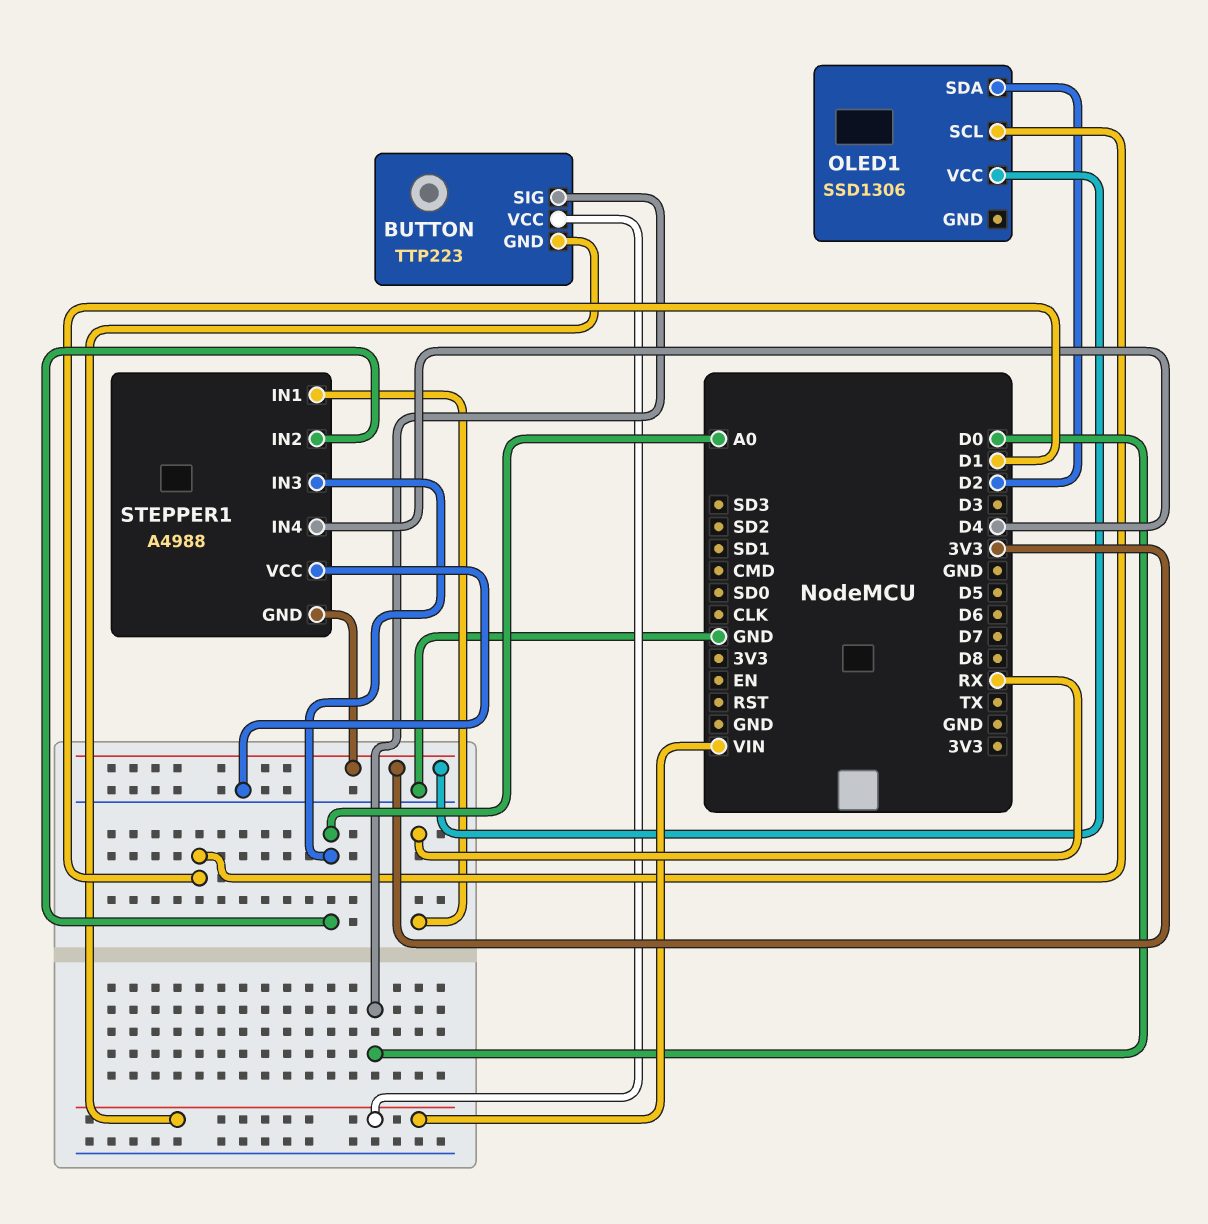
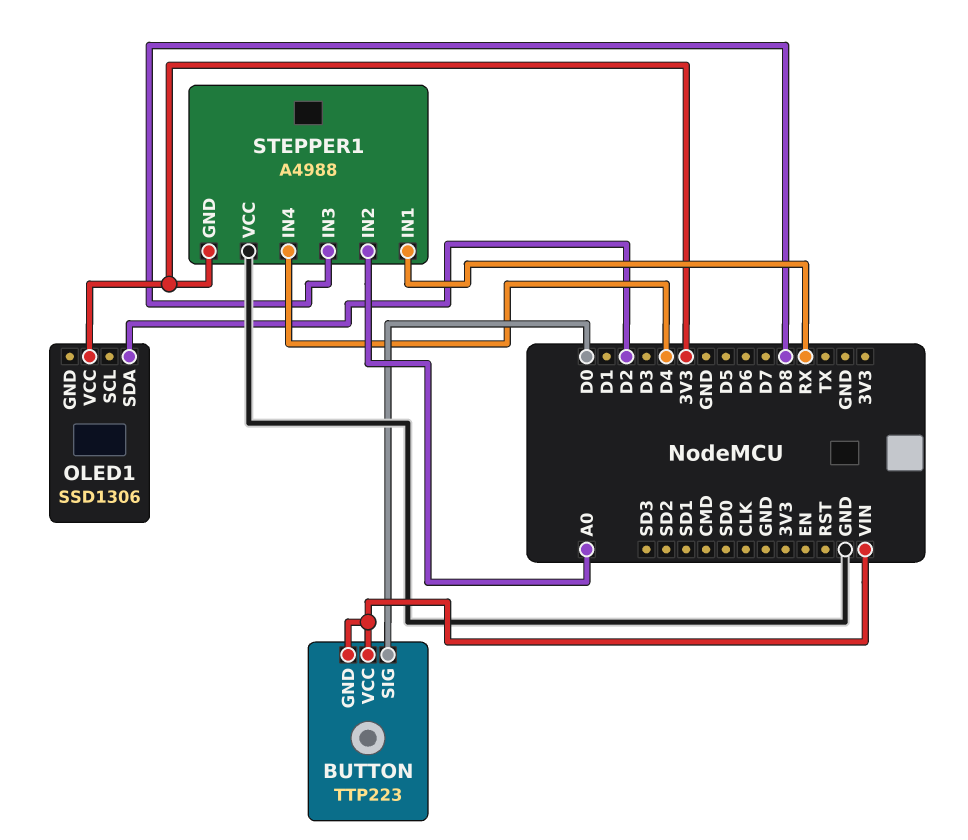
OLED1 pin SCL: D1 -> none
STEPPER1 pin IN3: A0 -> D8

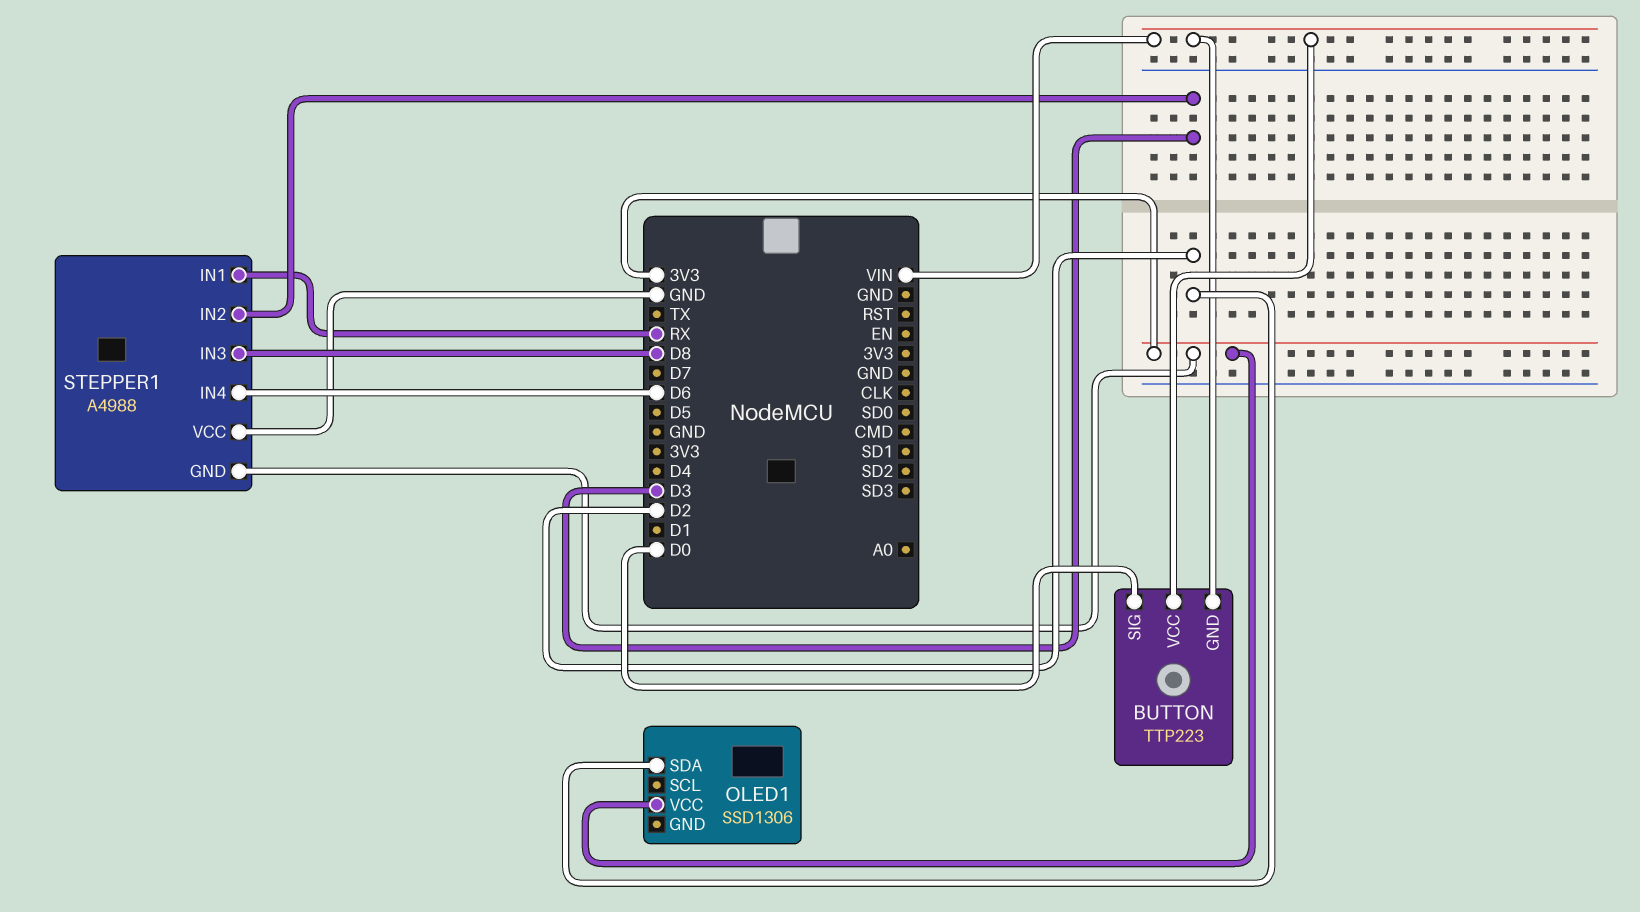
STEPPER1 pin IN2: A0 -> D3
STEPPER1 pin IN4: D4 -> D6

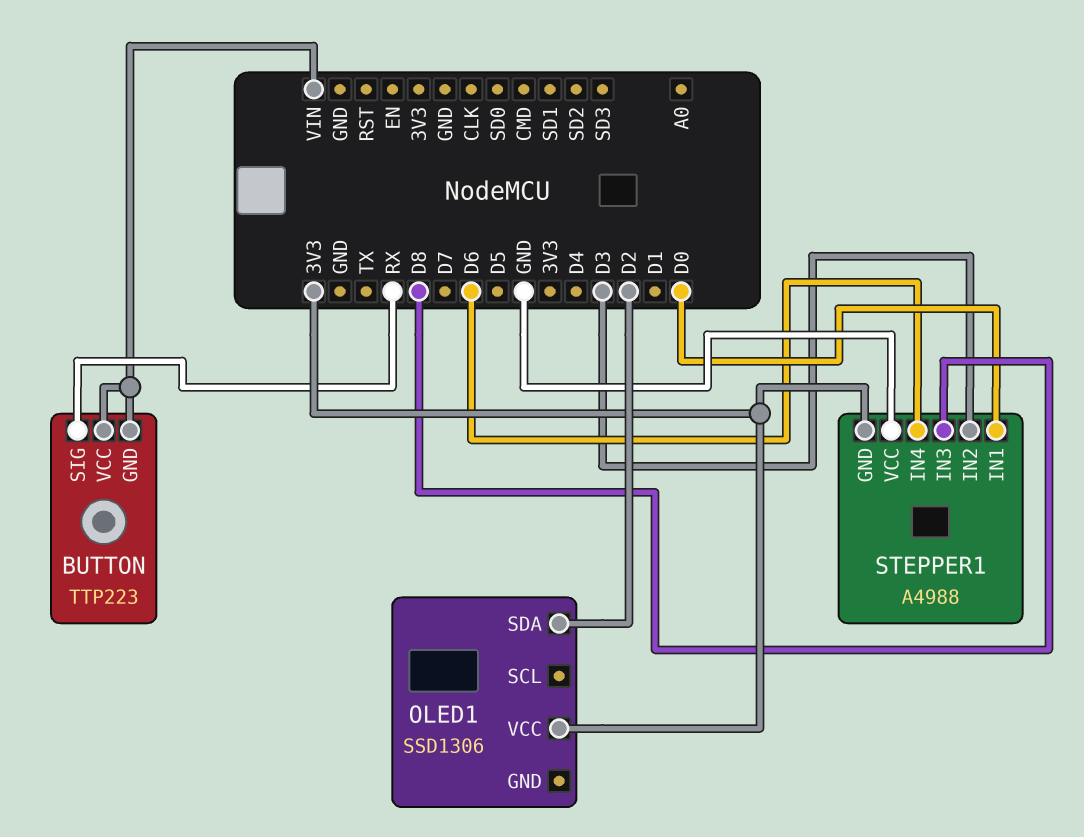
BUTTON pin SIG: D0 -> RX
STEPPER1 pin IN1: RX -> D0

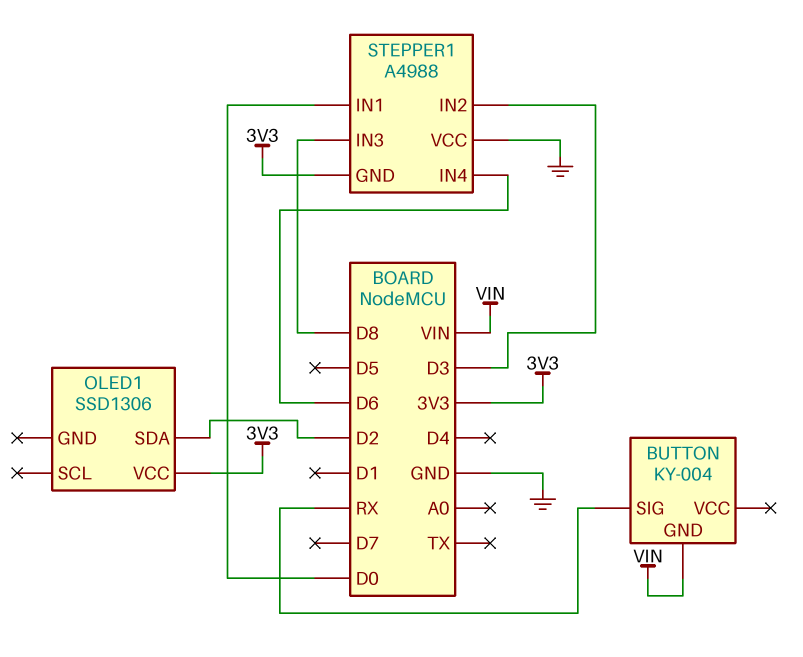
BUTTON: TTP223 -> KY-004
BUTTON pin VCC: VIN -> none

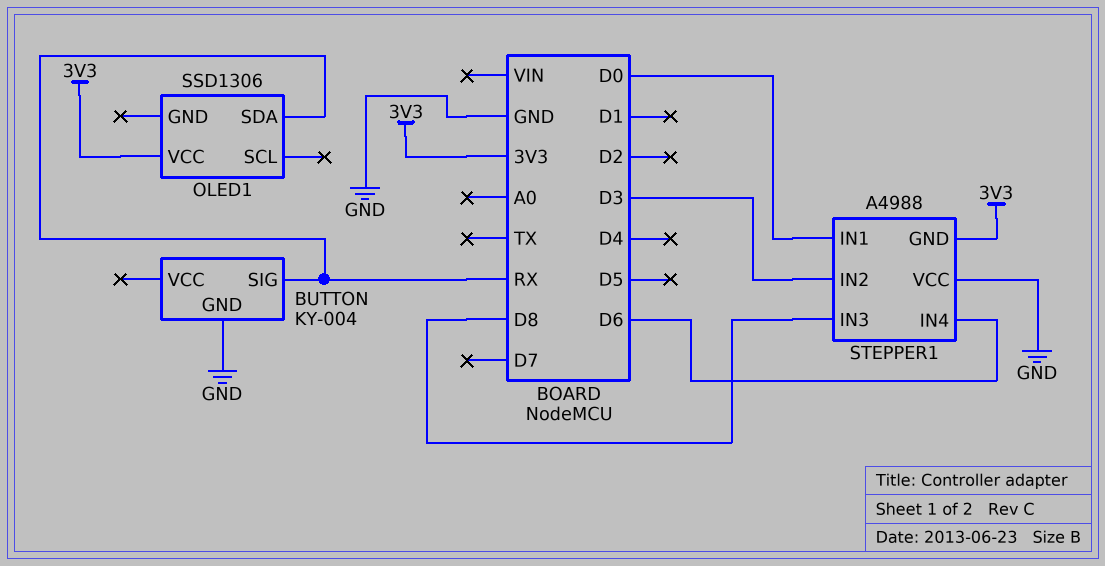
BUTTON pin GND: VIN -> GND
OLED1 pin SDA: D2 -> RX

